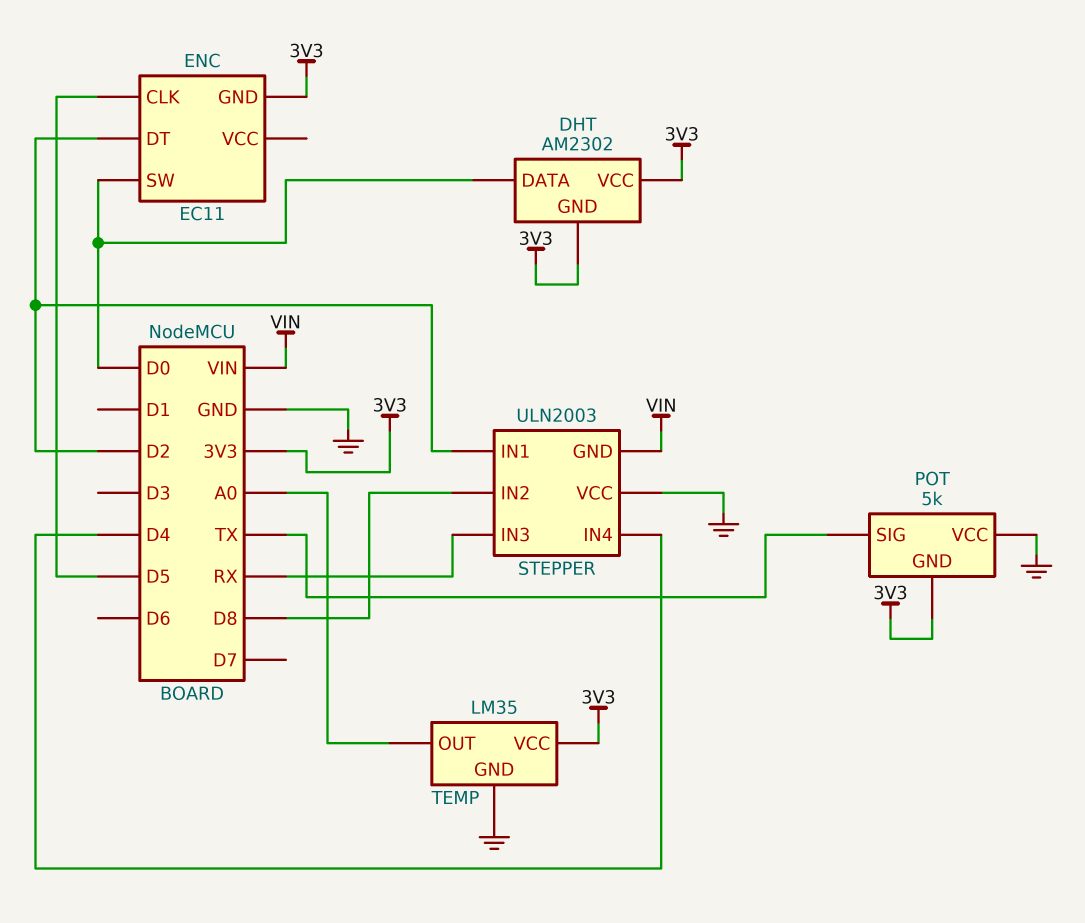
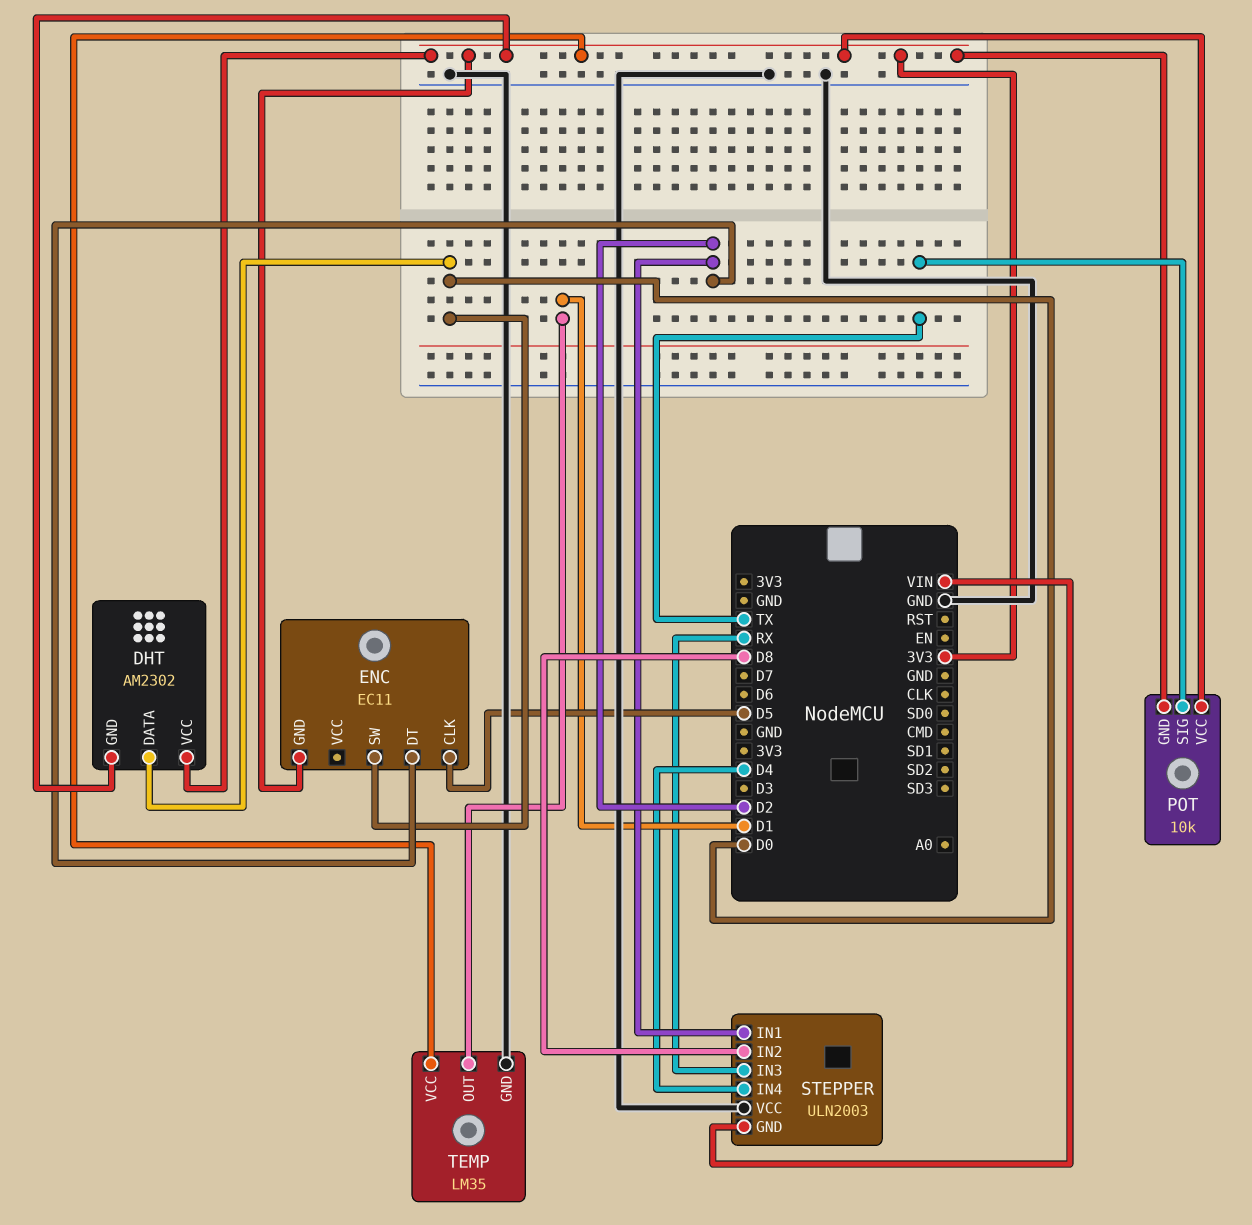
POT: 5k -> 10k
POT pin VCC: GND -> 3V3
TEMP pin OUT: A0 -> D1

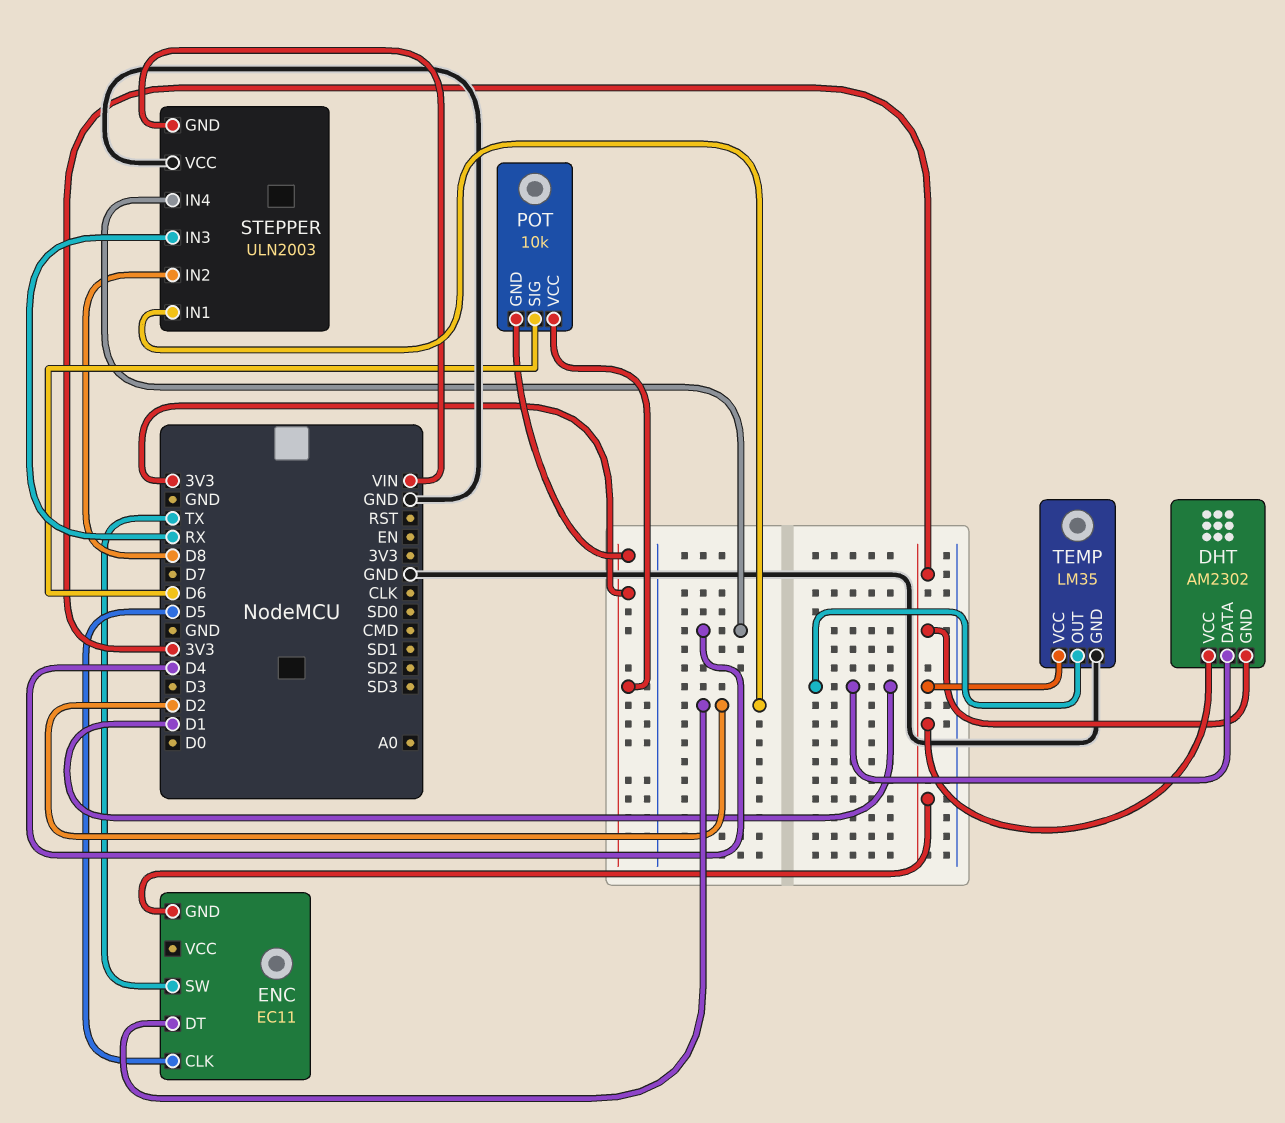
DHT pin DATA: D0 -> D1
ENC pin SW: D0 -> TX
POT pin SIG: TX -> D6

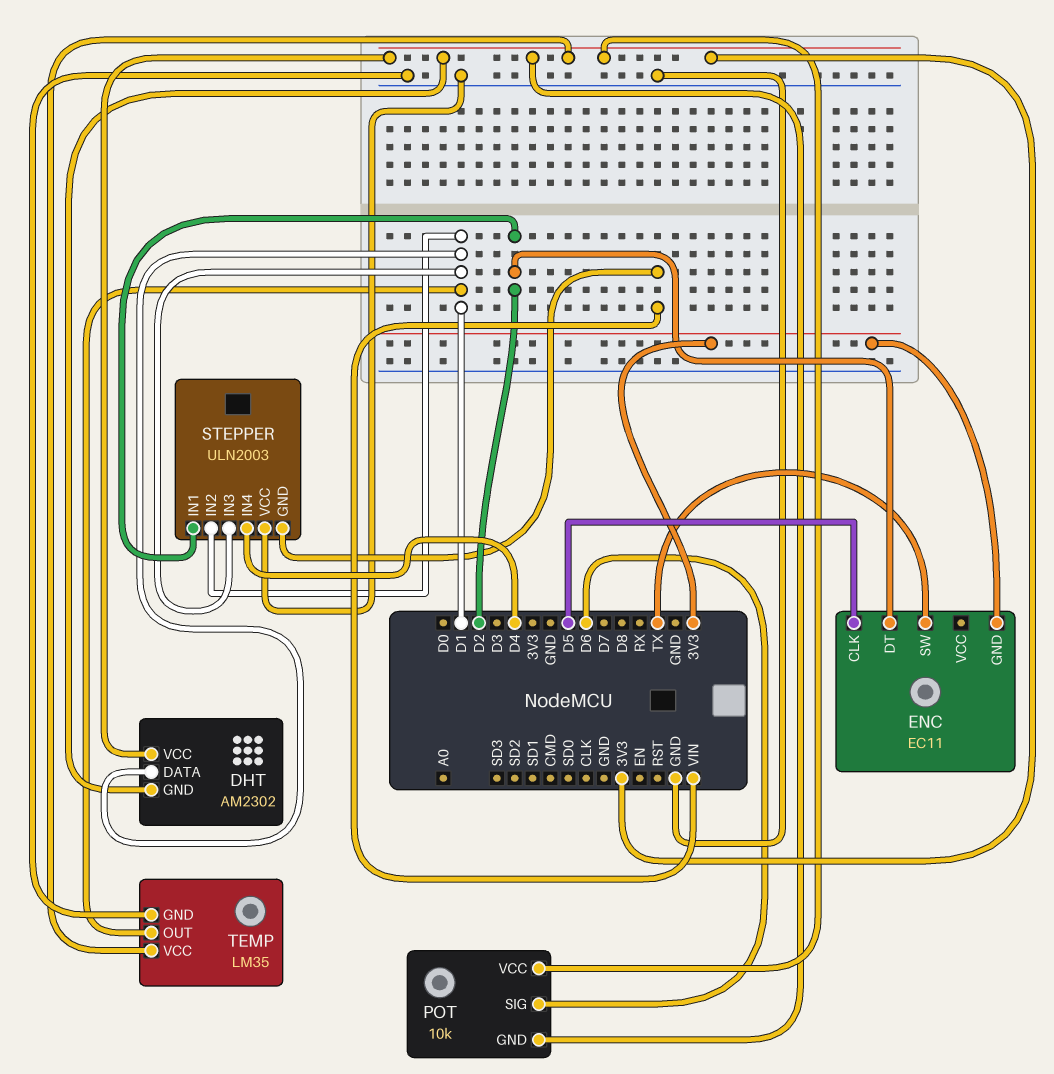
STEPPER pin IN2: D8 -> D1
STEPPER pin IN3: RX -> D1

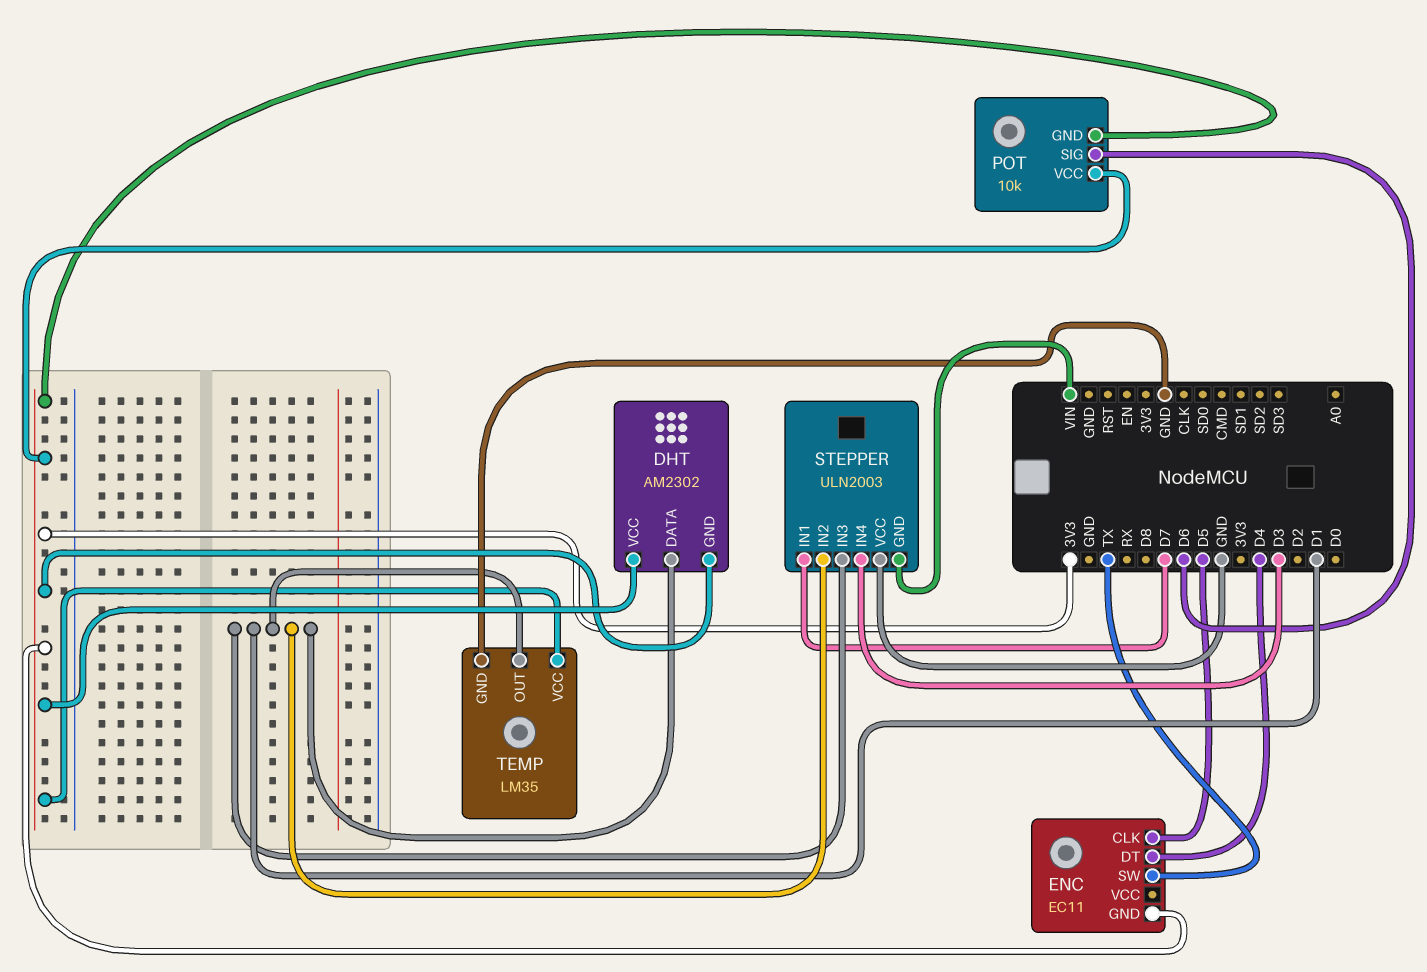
ENC pin DT: D2 -> D4
STEPPER pin IN1: D2 -> D7
STEPPER pin IN4: D4 -> D3

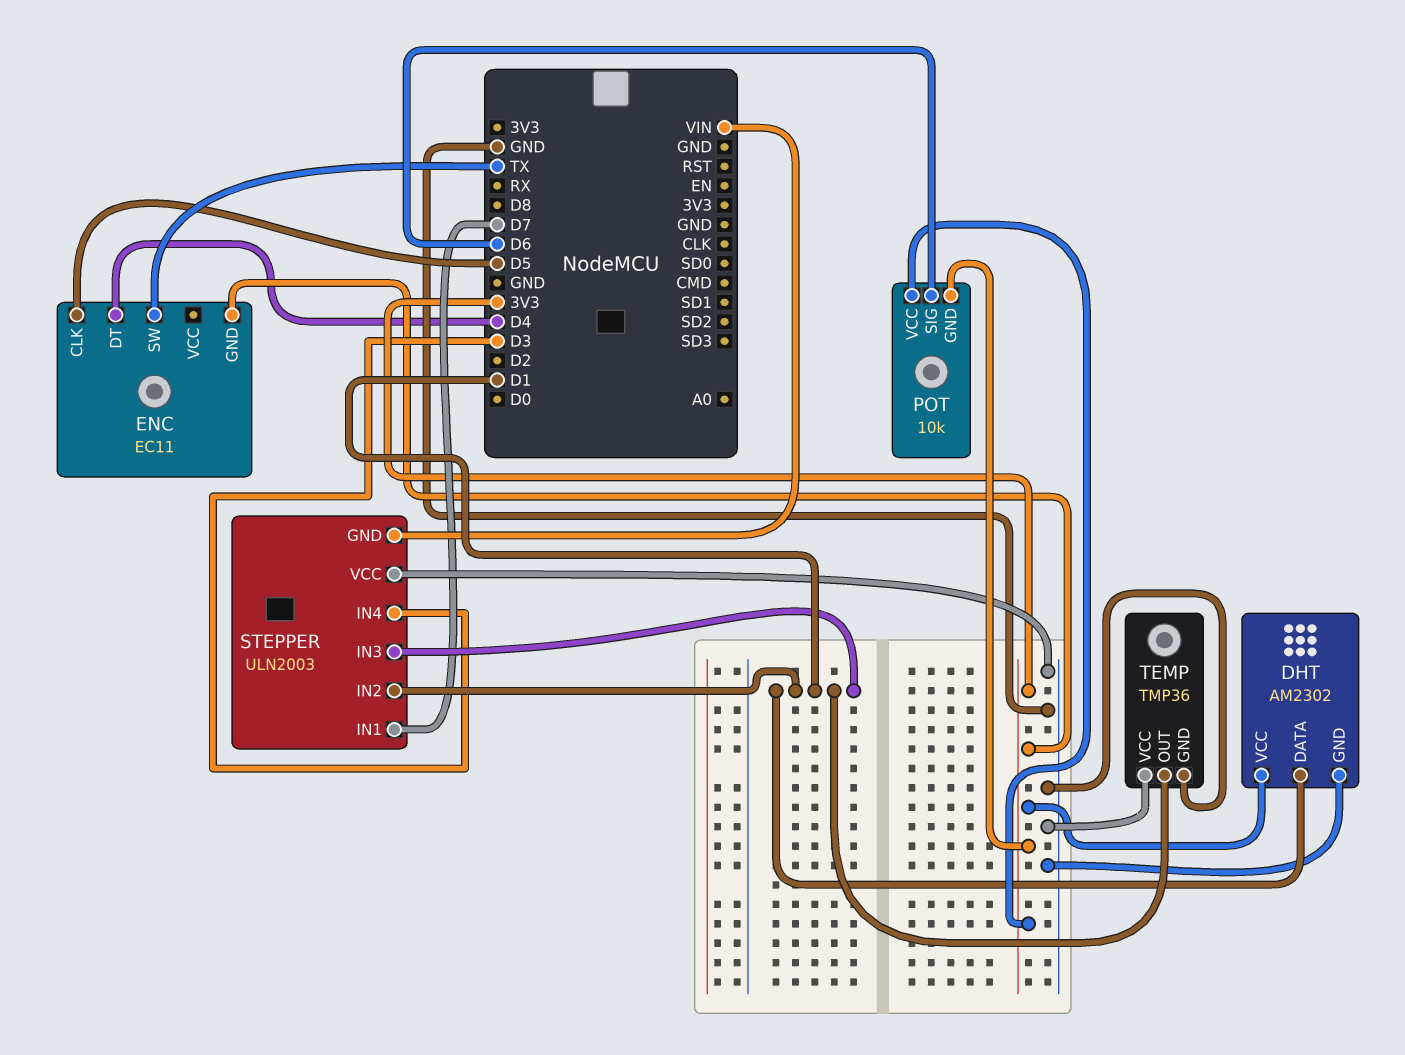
DHT pin GND: 3V3 -> GND
TEMP: LM35 -> TMP36
TEMP pin VCC: 3V3 -> GND

